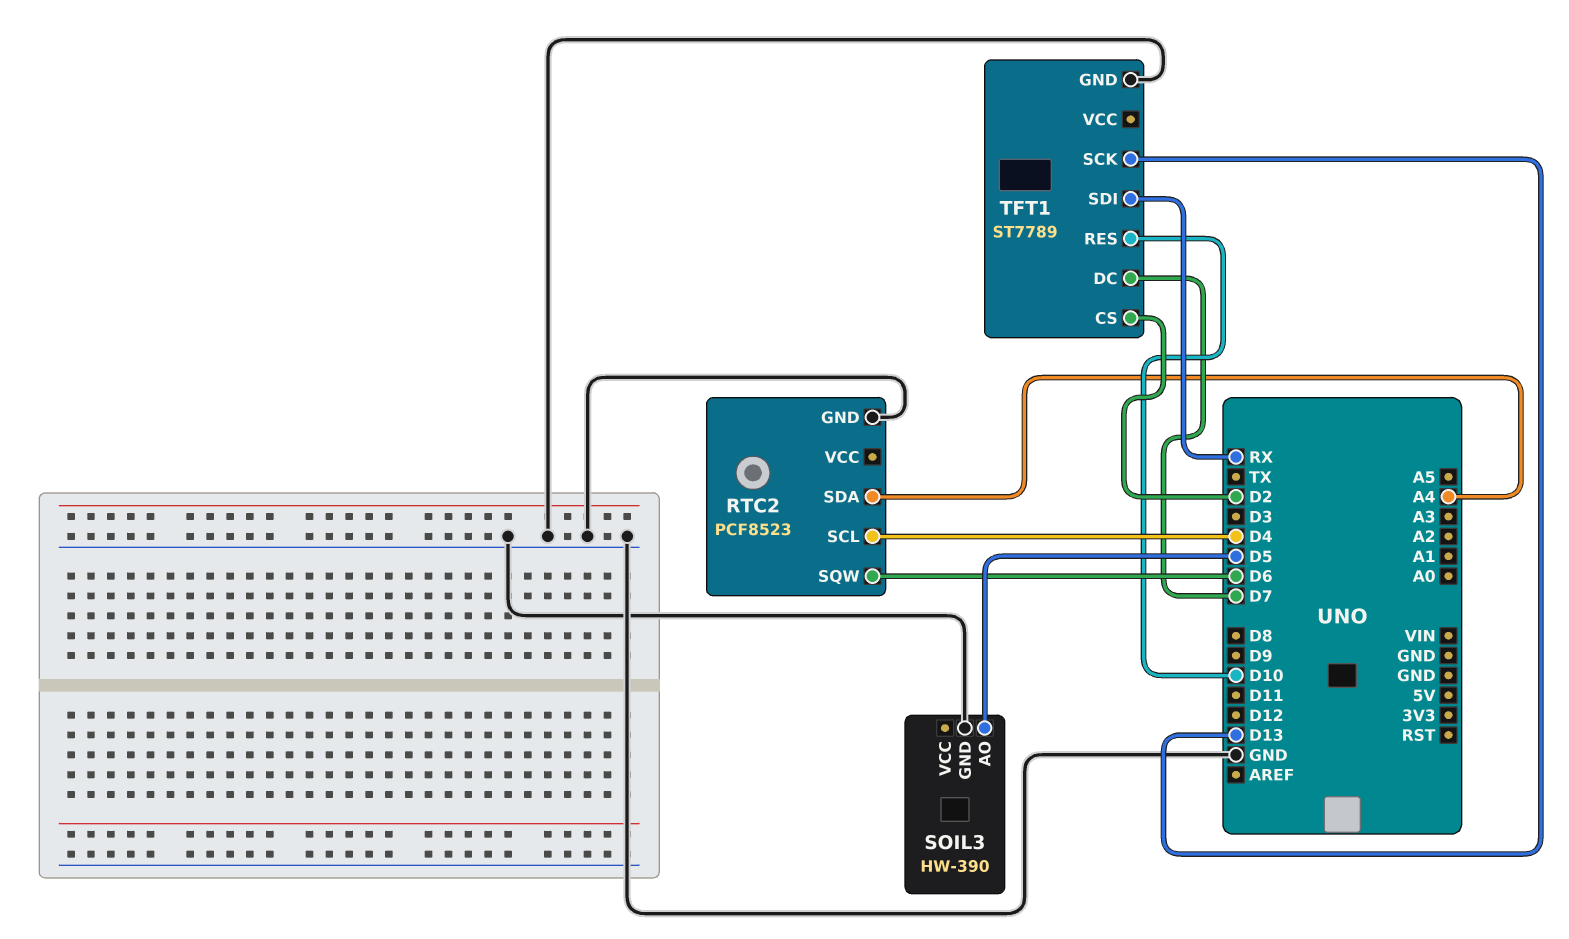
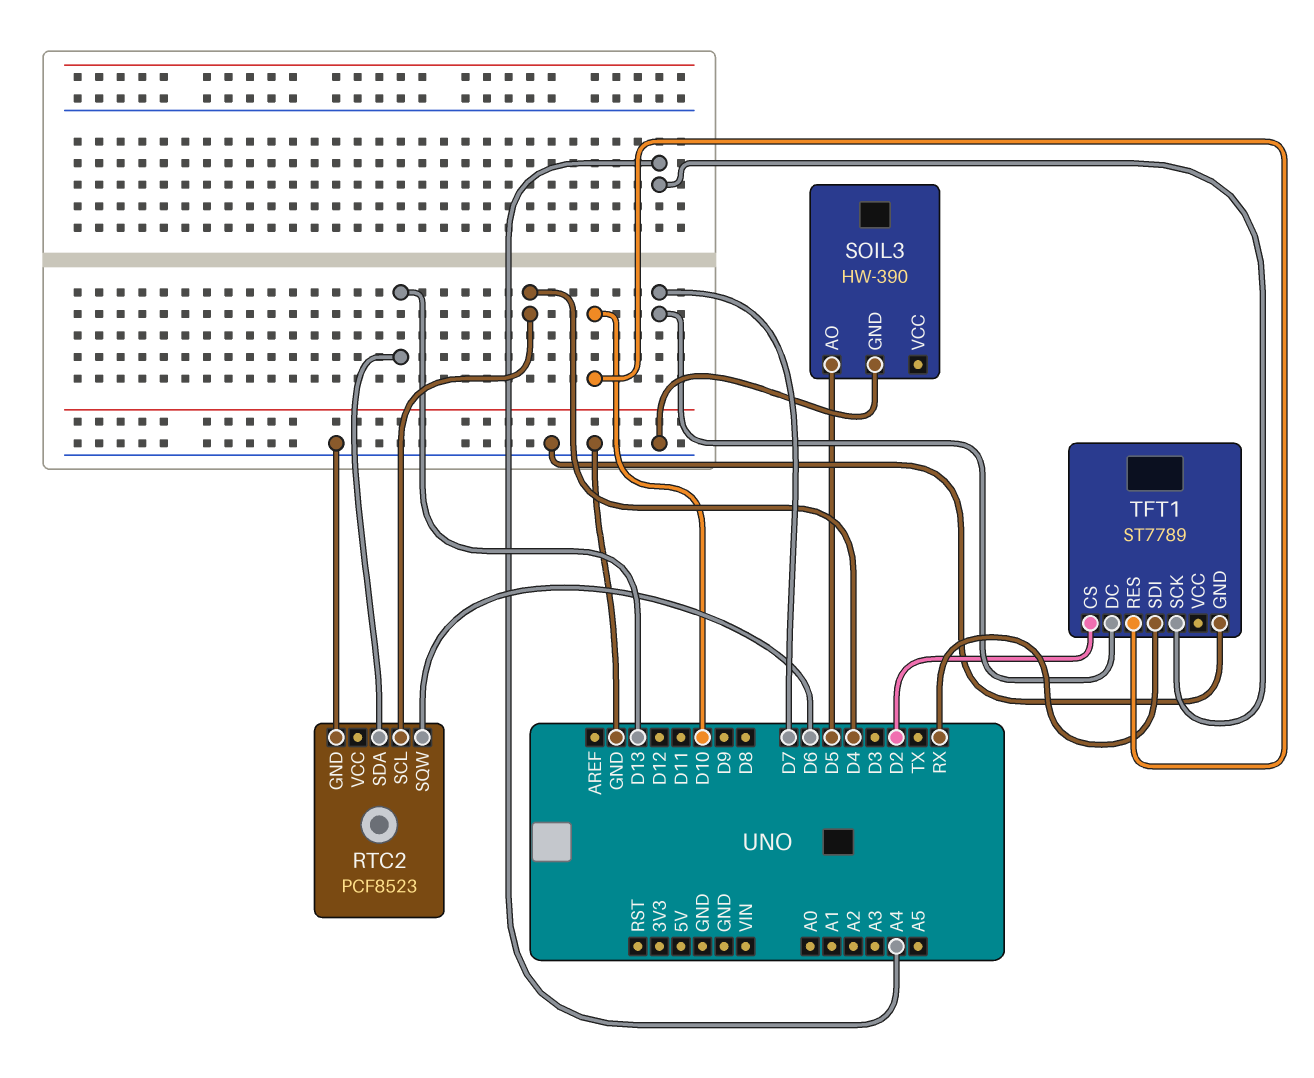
RTC2 pin SDA: A4 -> D13
TFT1 pin SCK: D13 -> A4

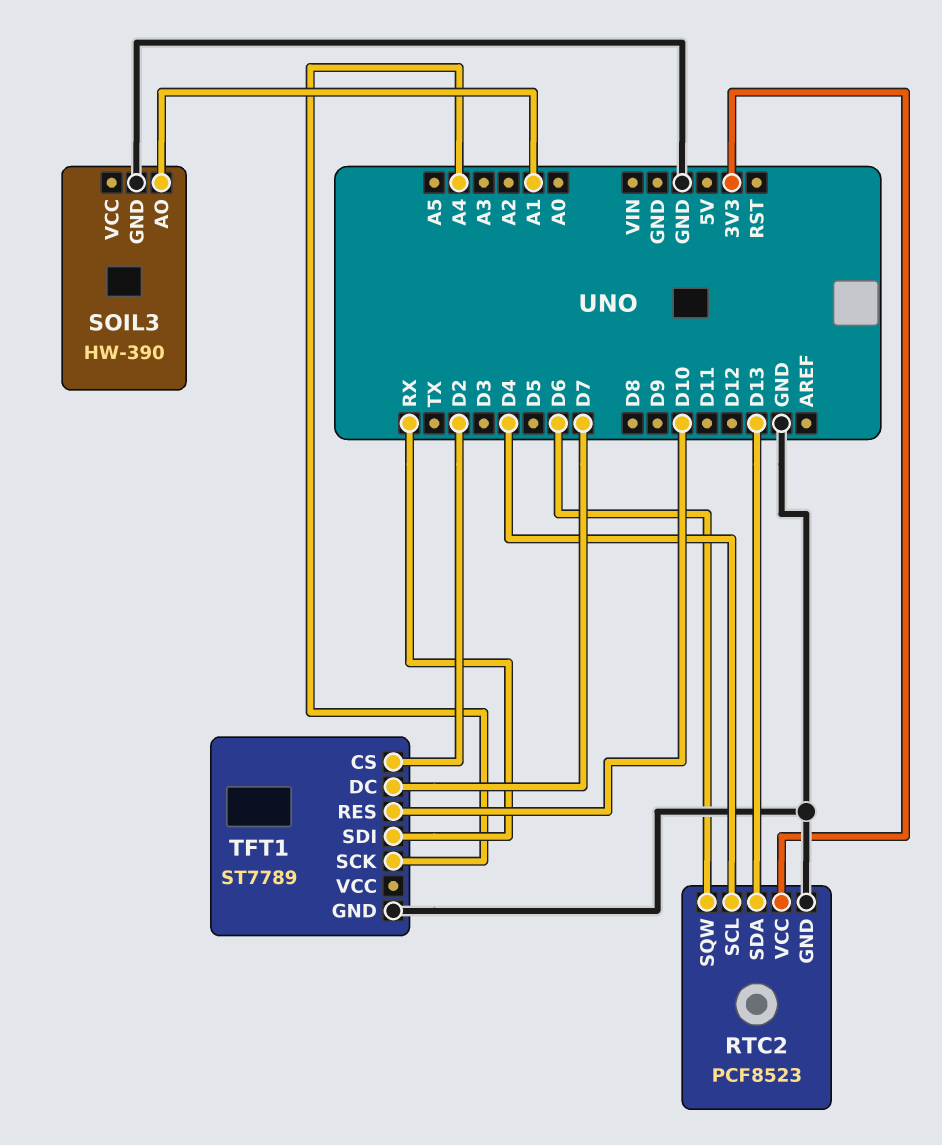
RTC2 pin VCC: none -> 3V3
SOIL3 pin AO: D5 -> A1

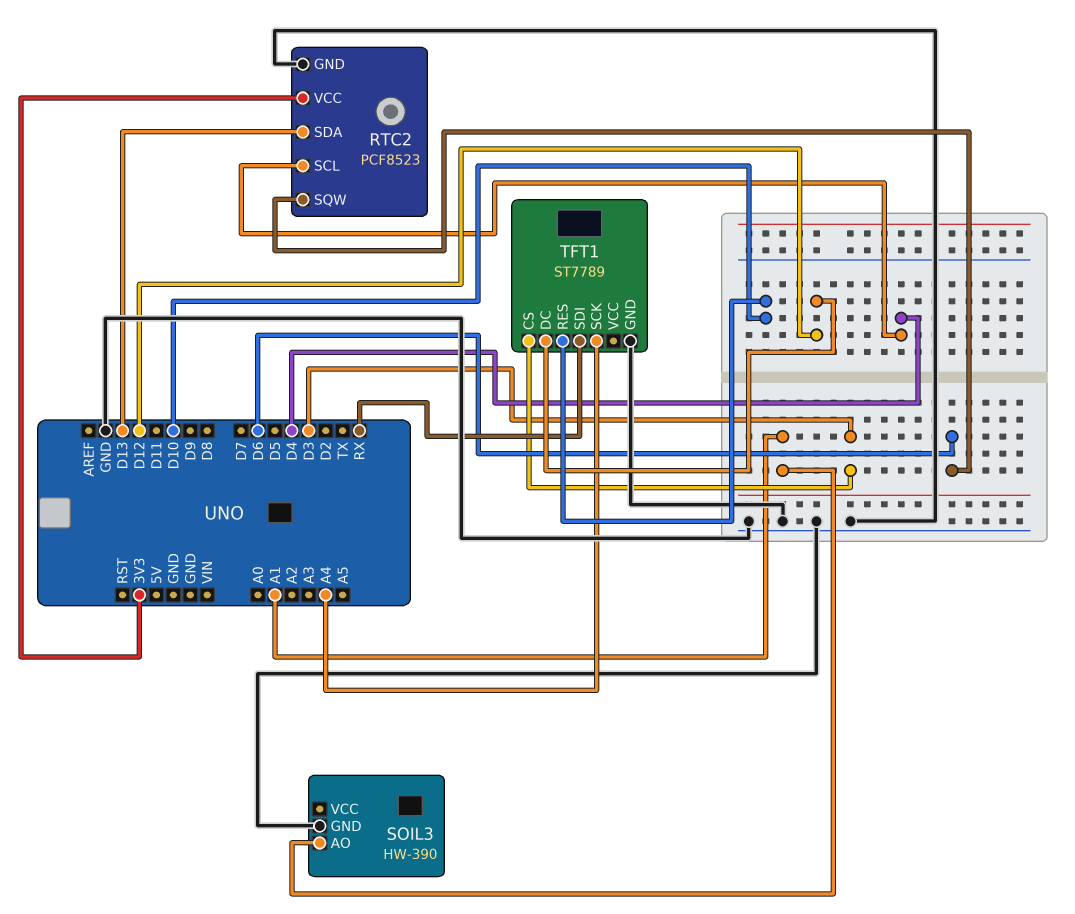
TFT1 pin CS: D2 -> D3
TFT1 pin DC: D7 -> D12

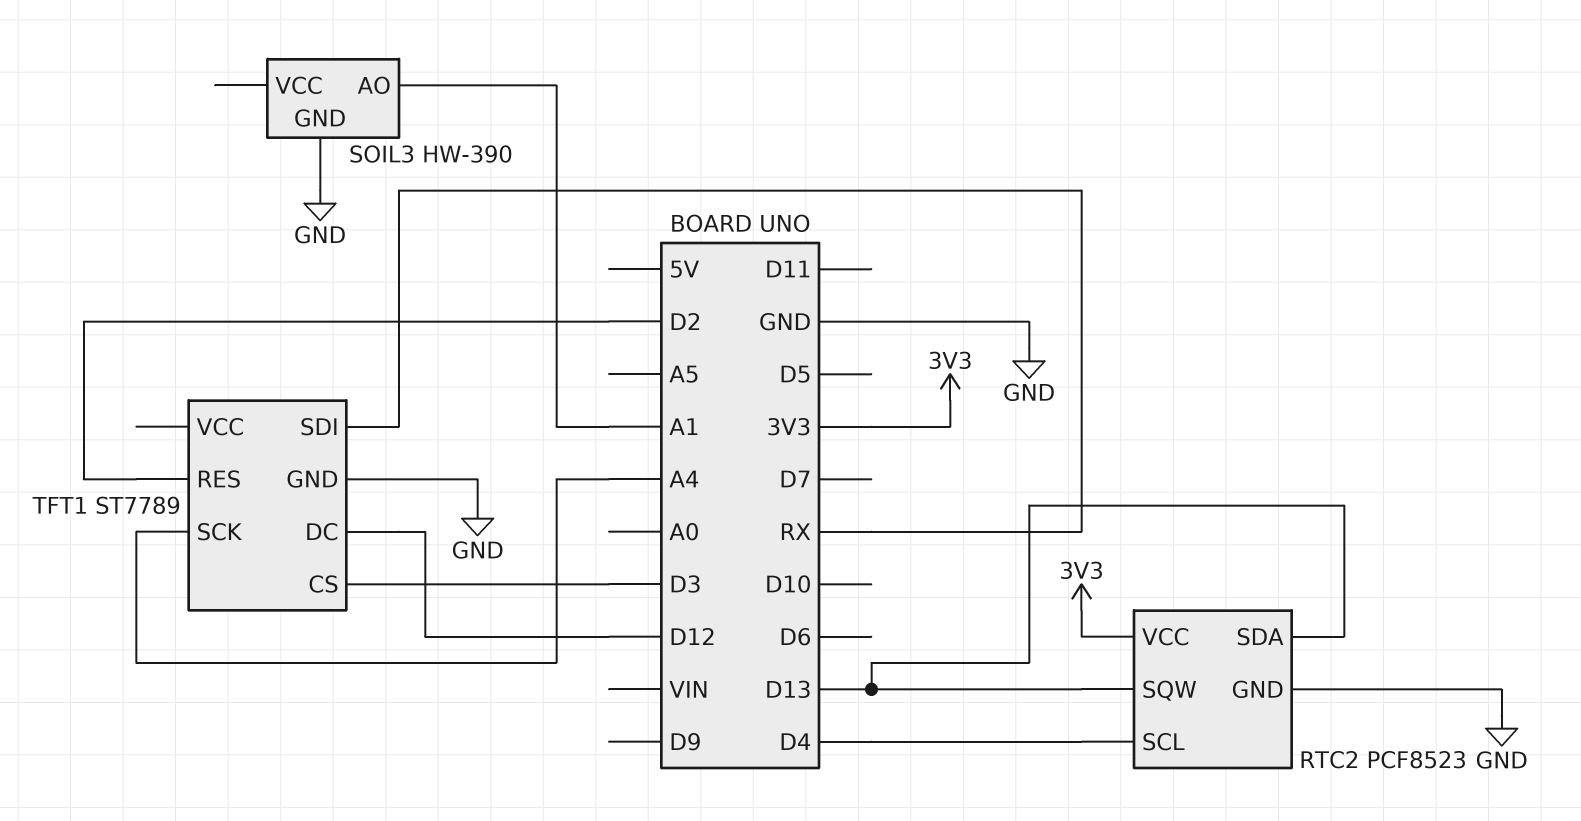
RTC2 pin SQW: D6 -> D13
TFT1 pin RES: D10 -> D2

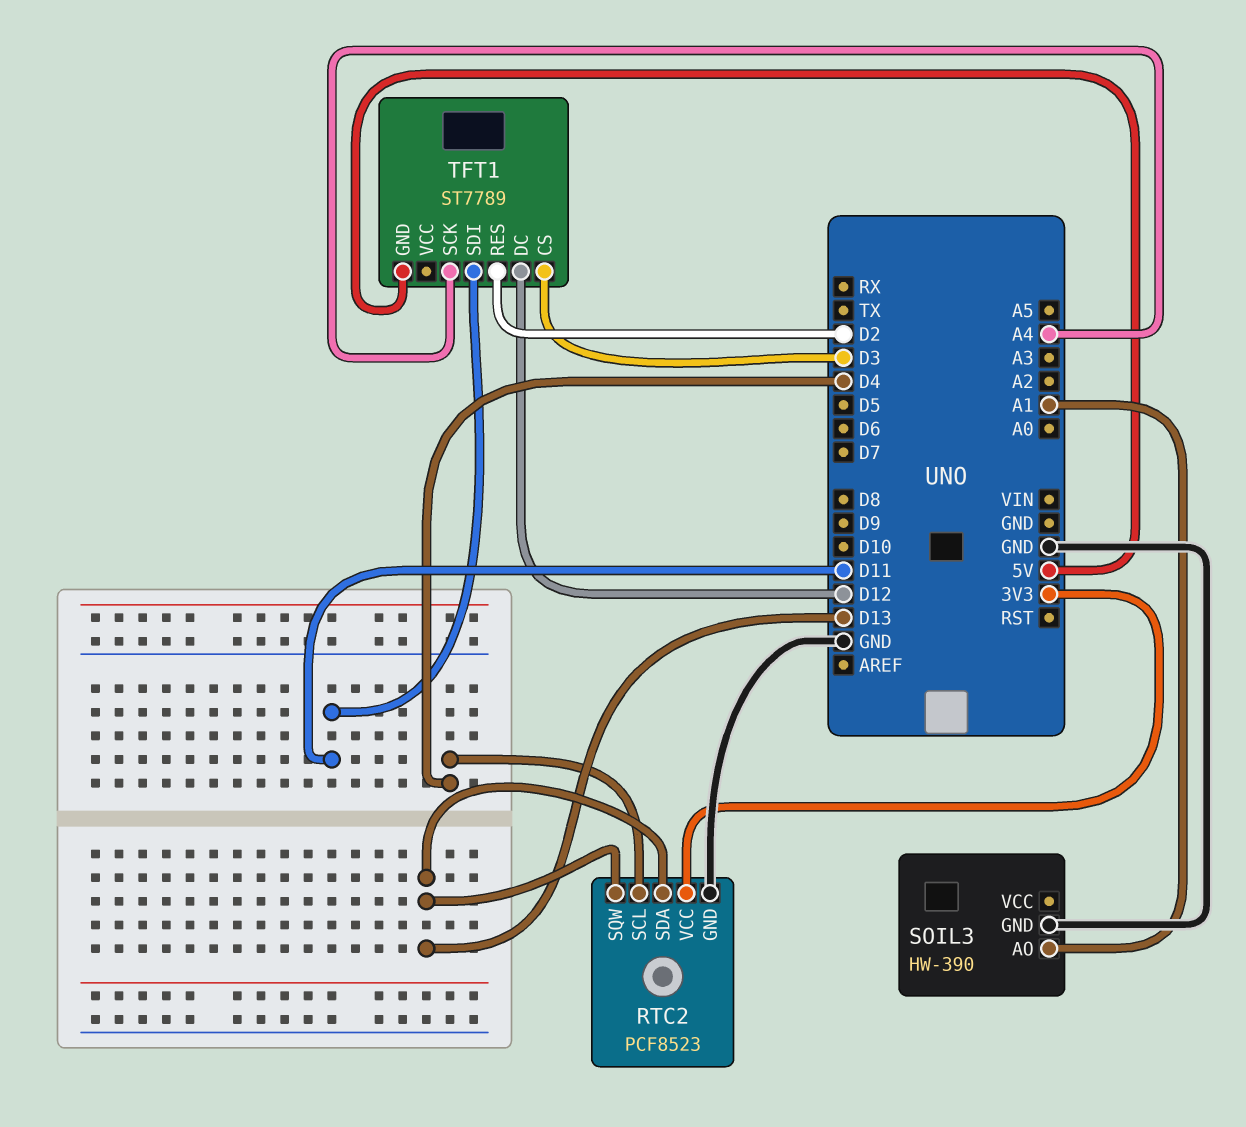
TFT1 pin GND: GND -> 5V
TFT1 pin SDI: RX -> D11

